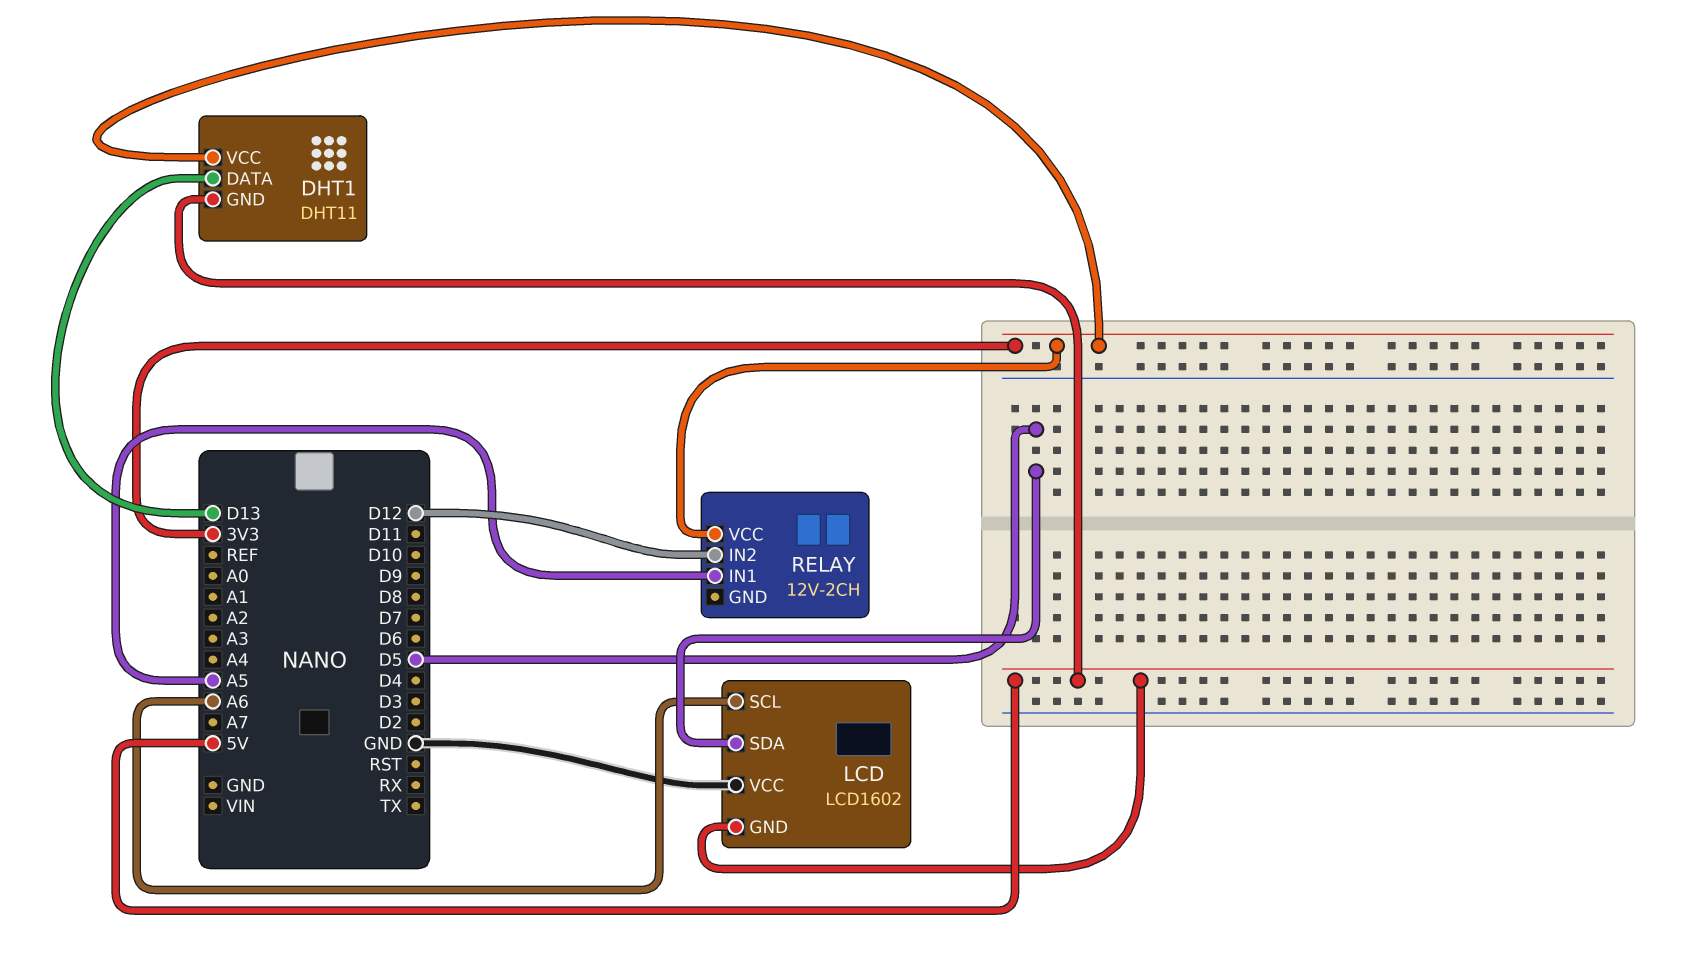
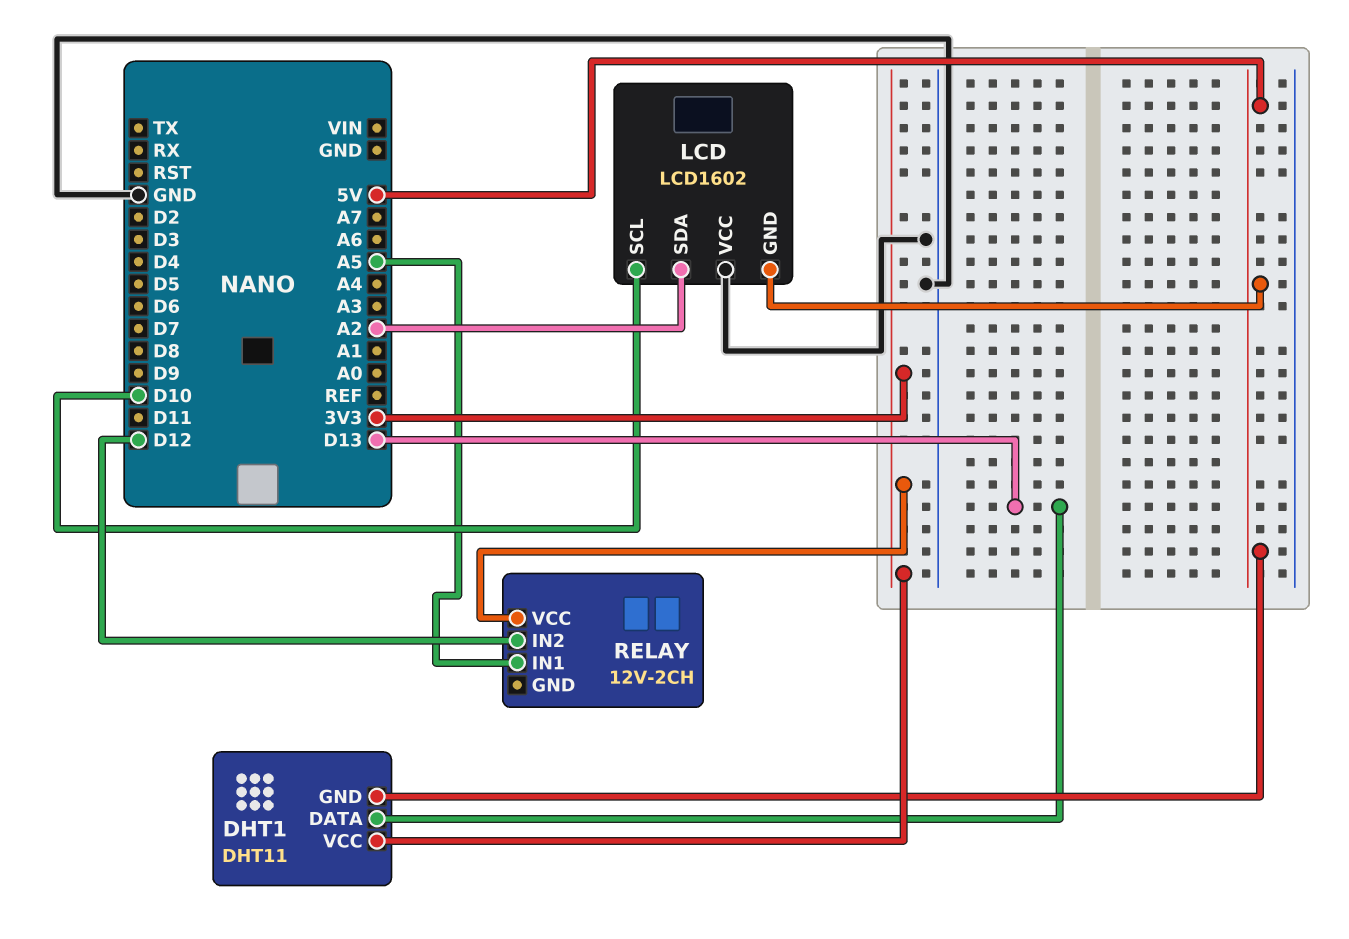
LCD pin SCL: A6 -> D10
LCD pin SDA: D5 -> A2

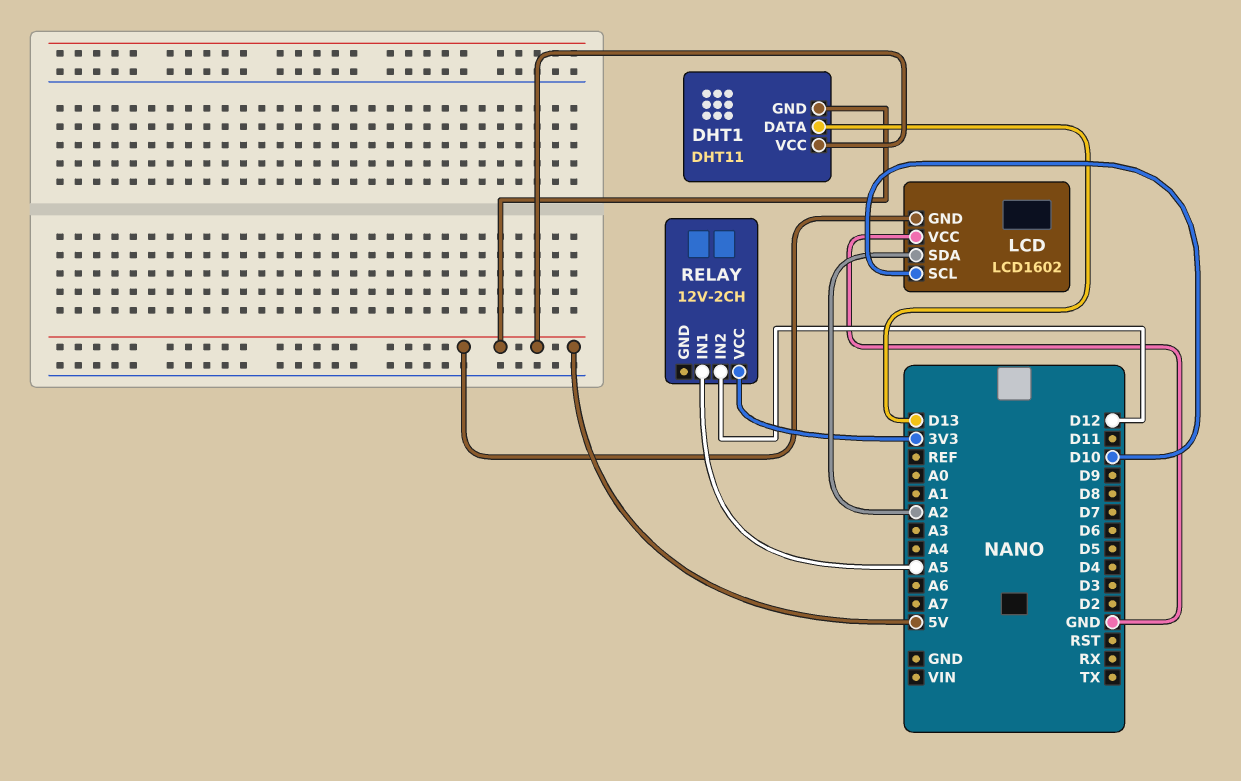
DHT1 pin VCC: 3V3 -> 5V

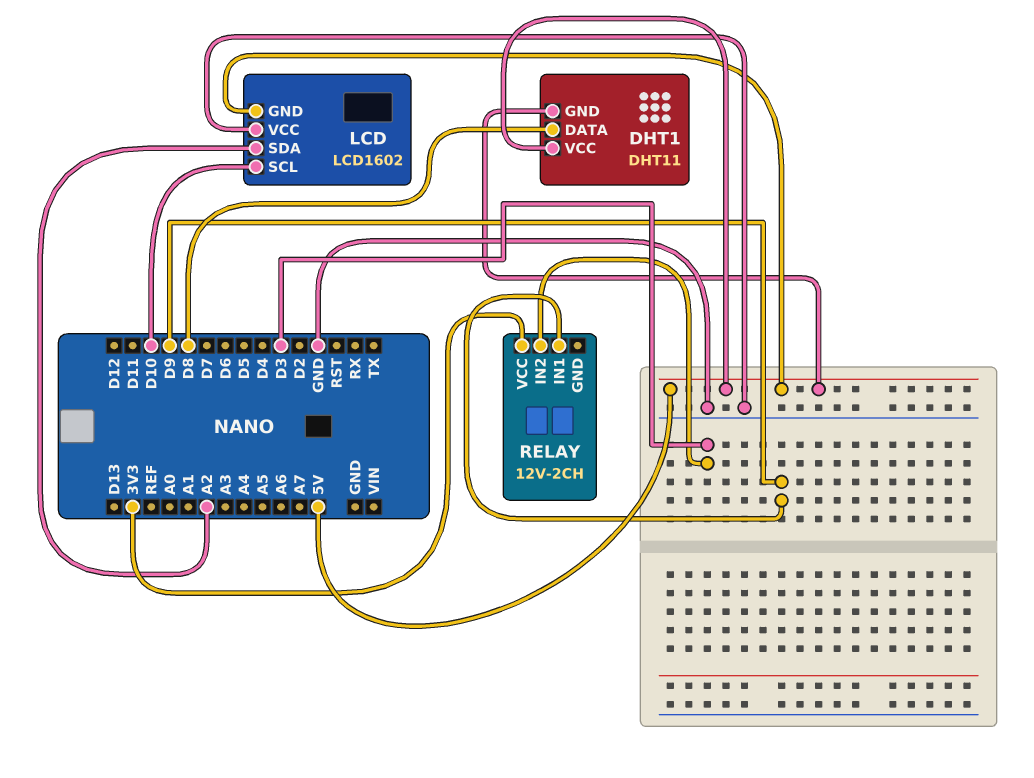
DHT1 pin DATA: D13 -> D8
RELAY pin IN1: A5 -> D9
RELAY pin IN2: D12 -> D3

